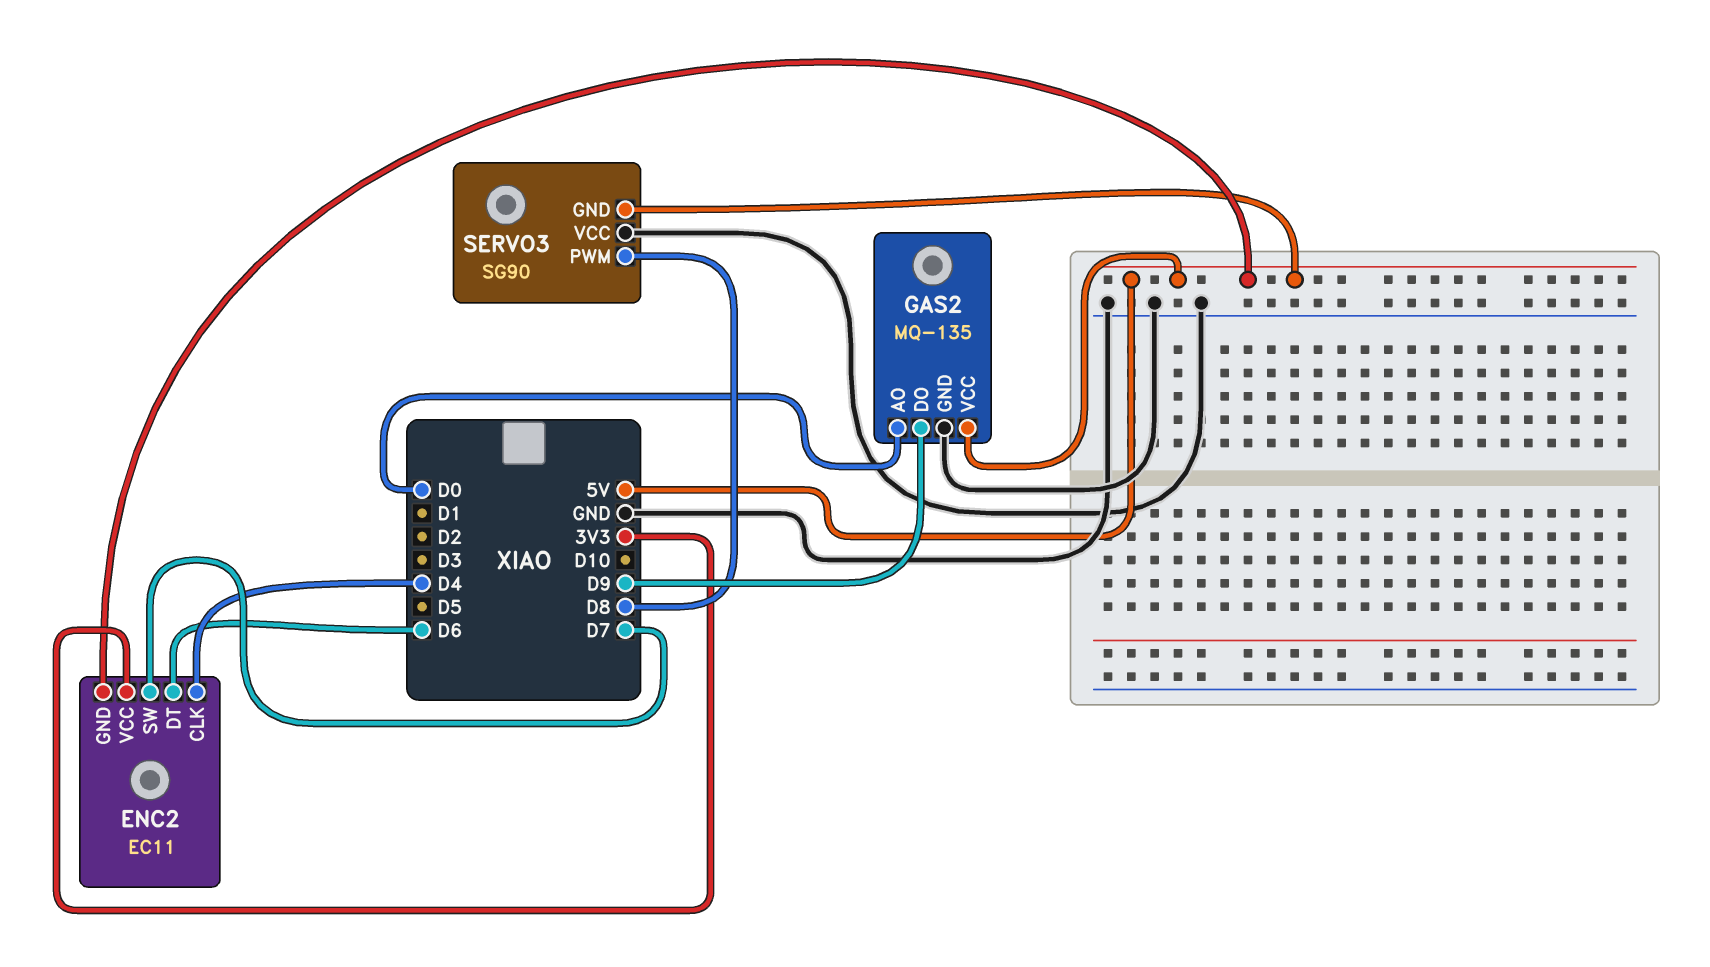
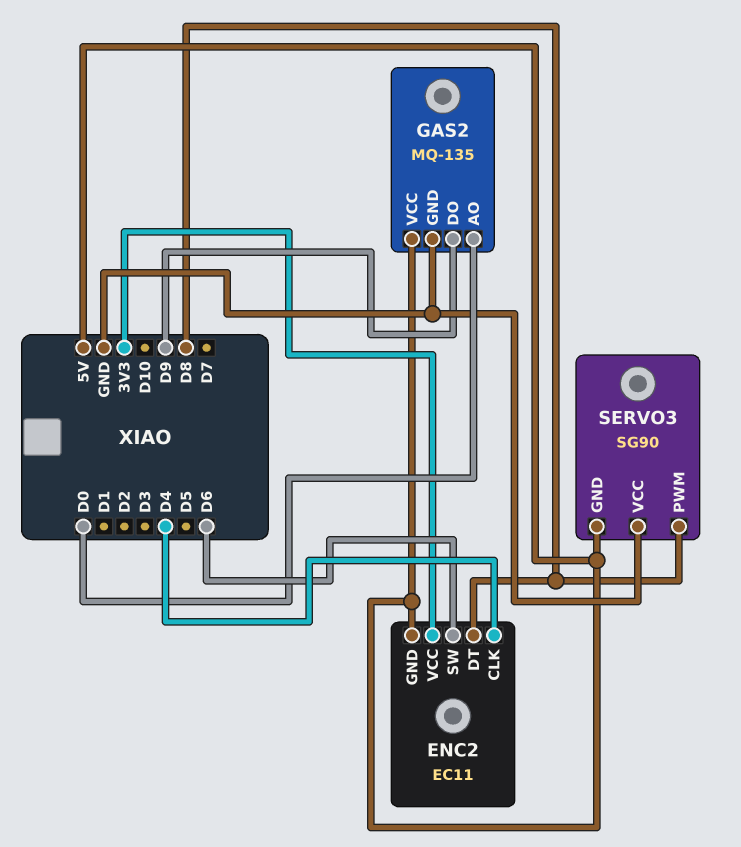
ENC2 pin DT: D6 -> D8
ENC2 pin SW: D7 -> D6

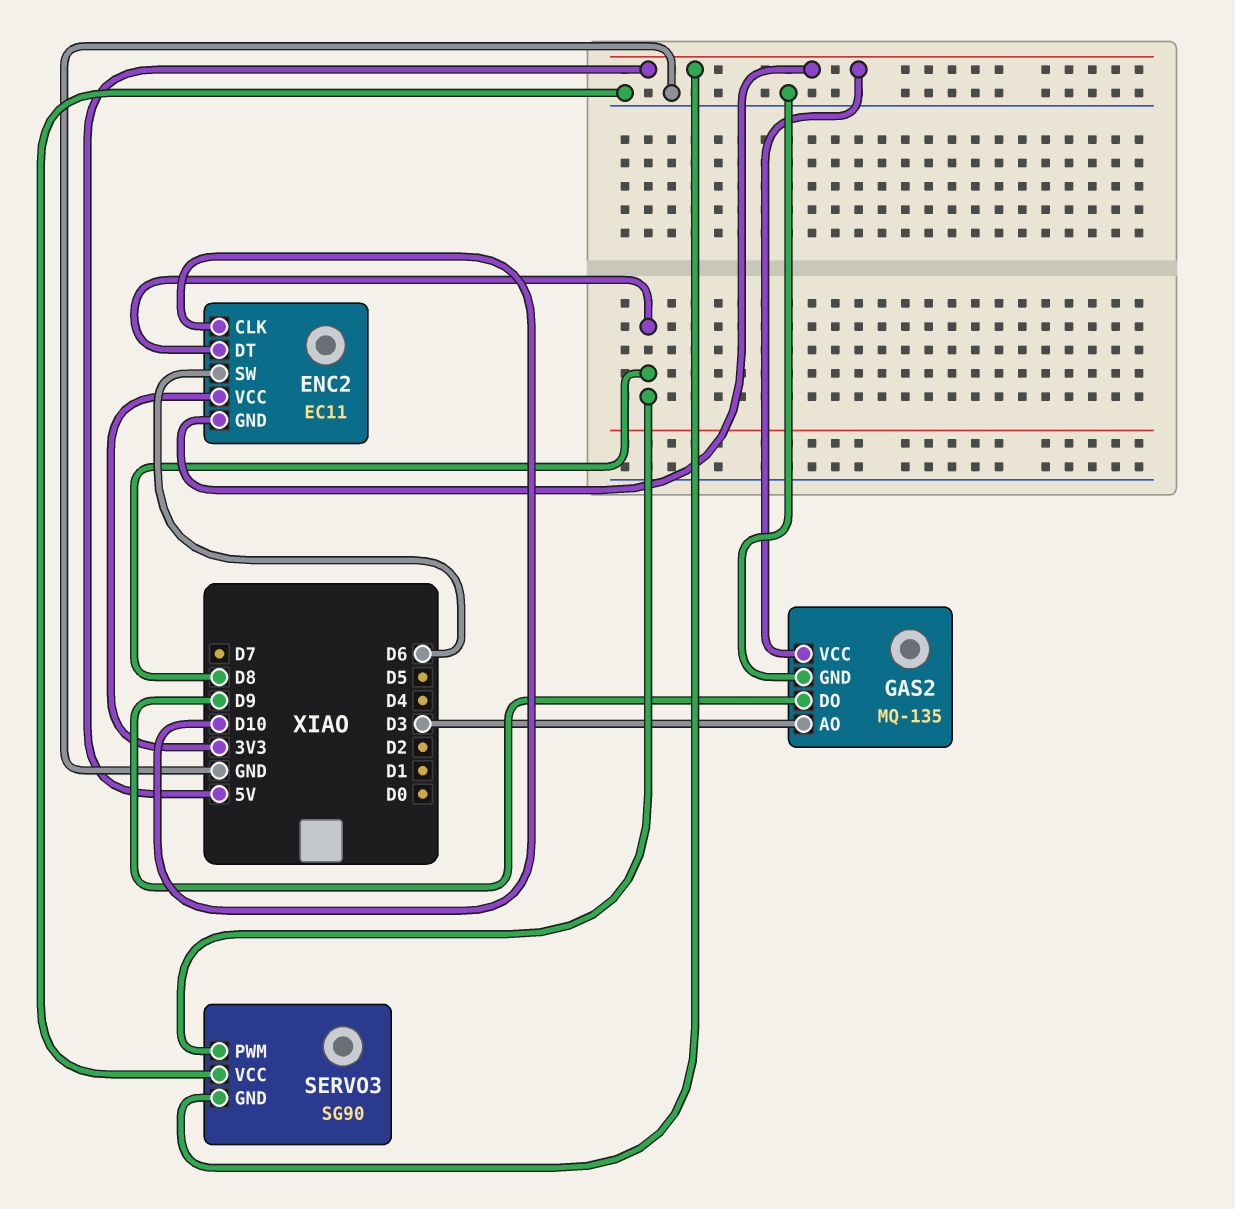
ENC2 pin CLK: D4 -> D10
GAS2 pin AO: D0 -> D3

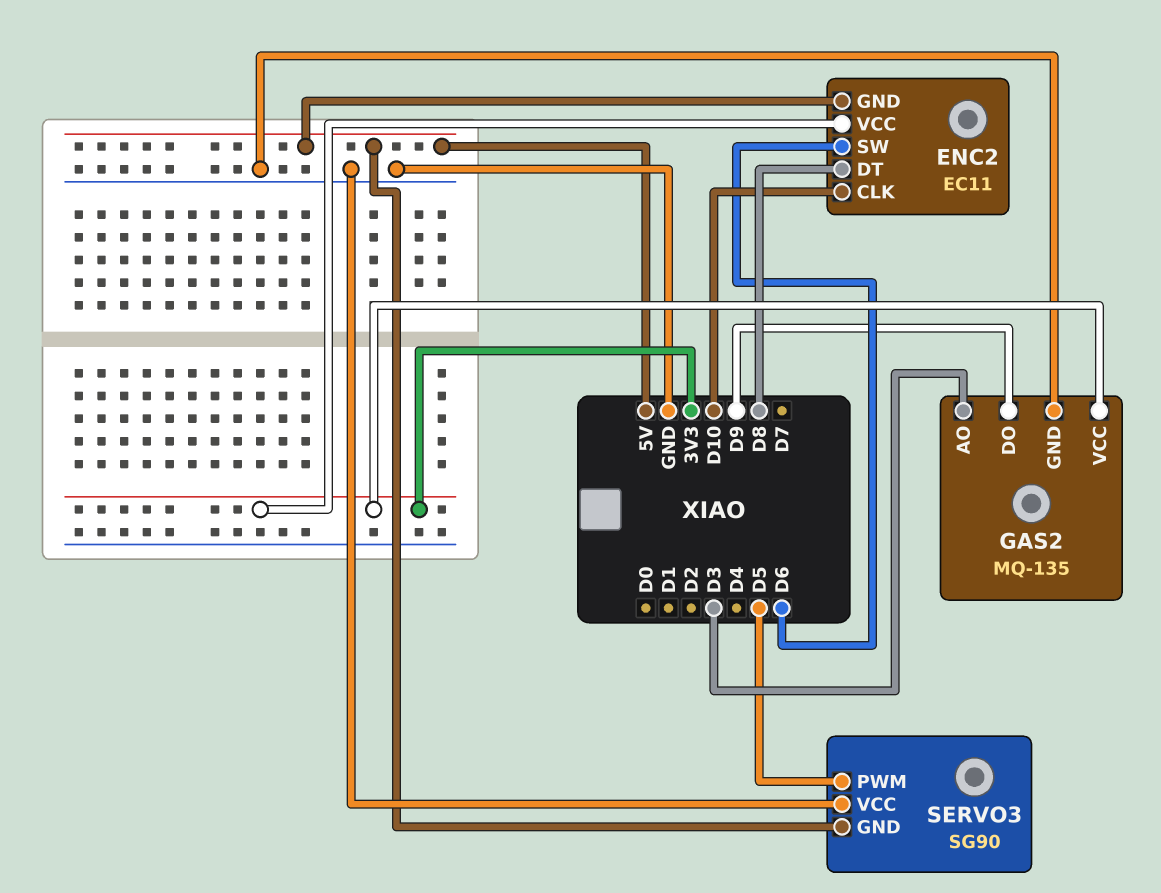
GAS2 pin VCC: 5V -> 3V3
SERVO3 pin PWM: D8 -> D5

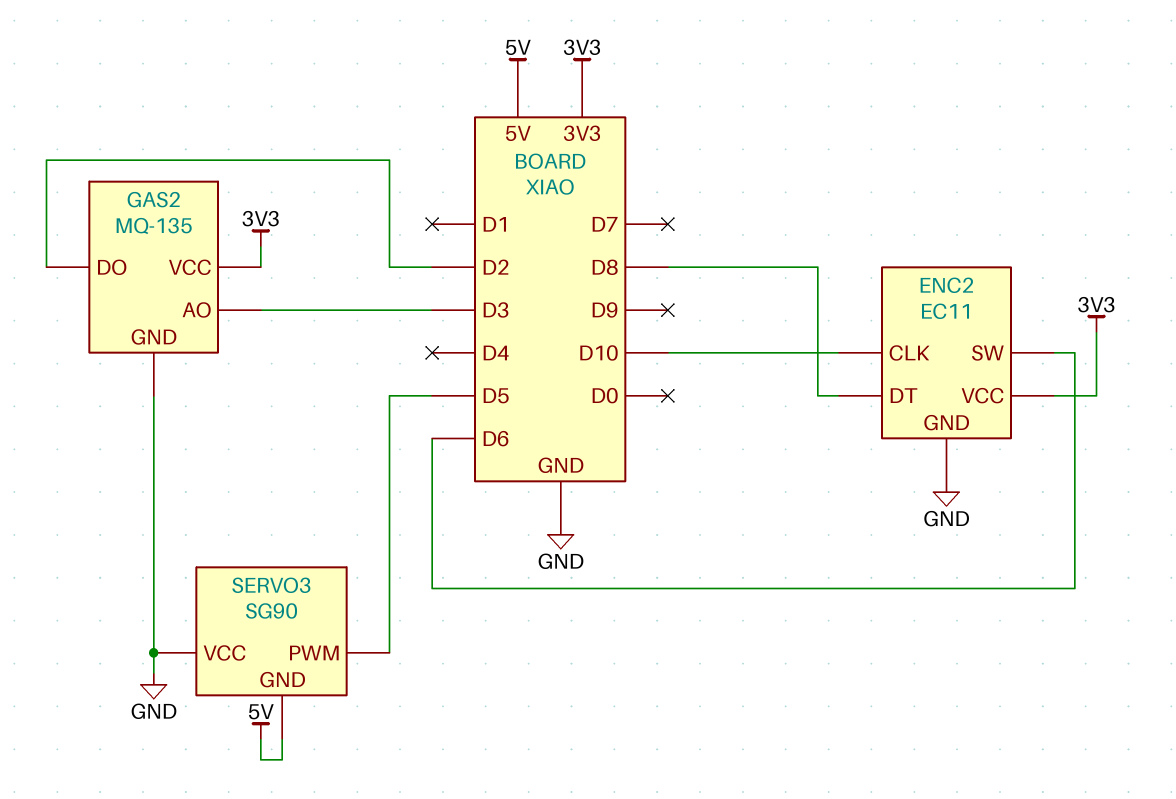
ENC2 pin GND: 5V -> GND
GAS2 pin DO: D9 -> D2

